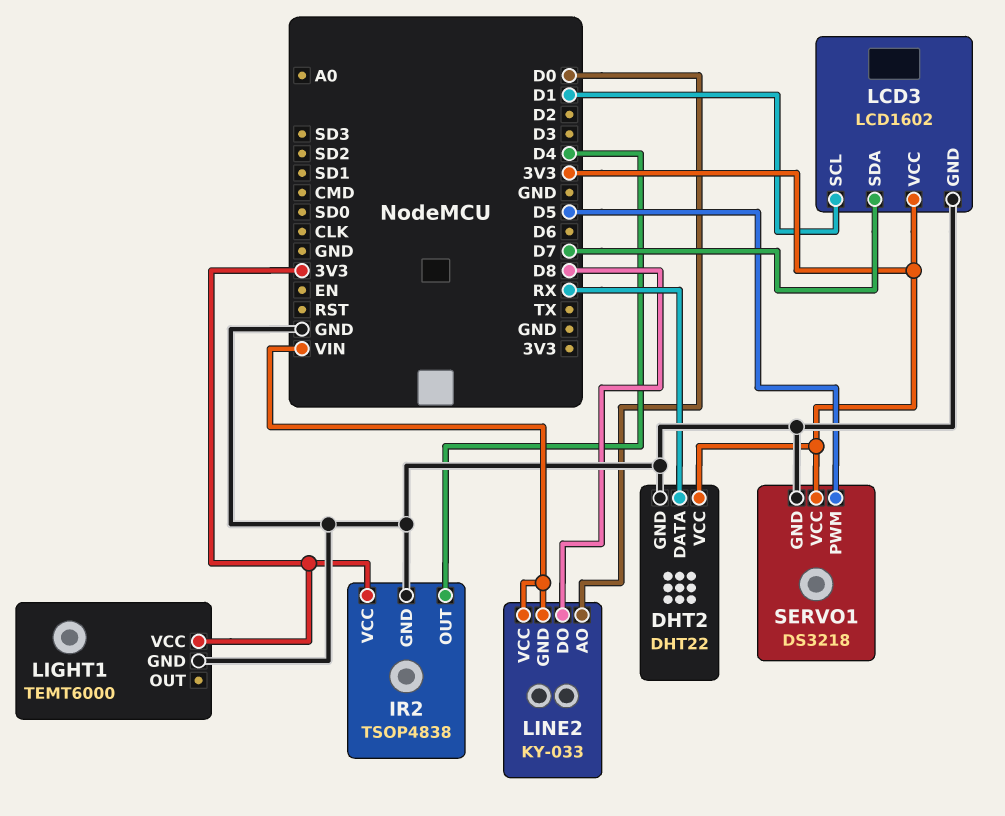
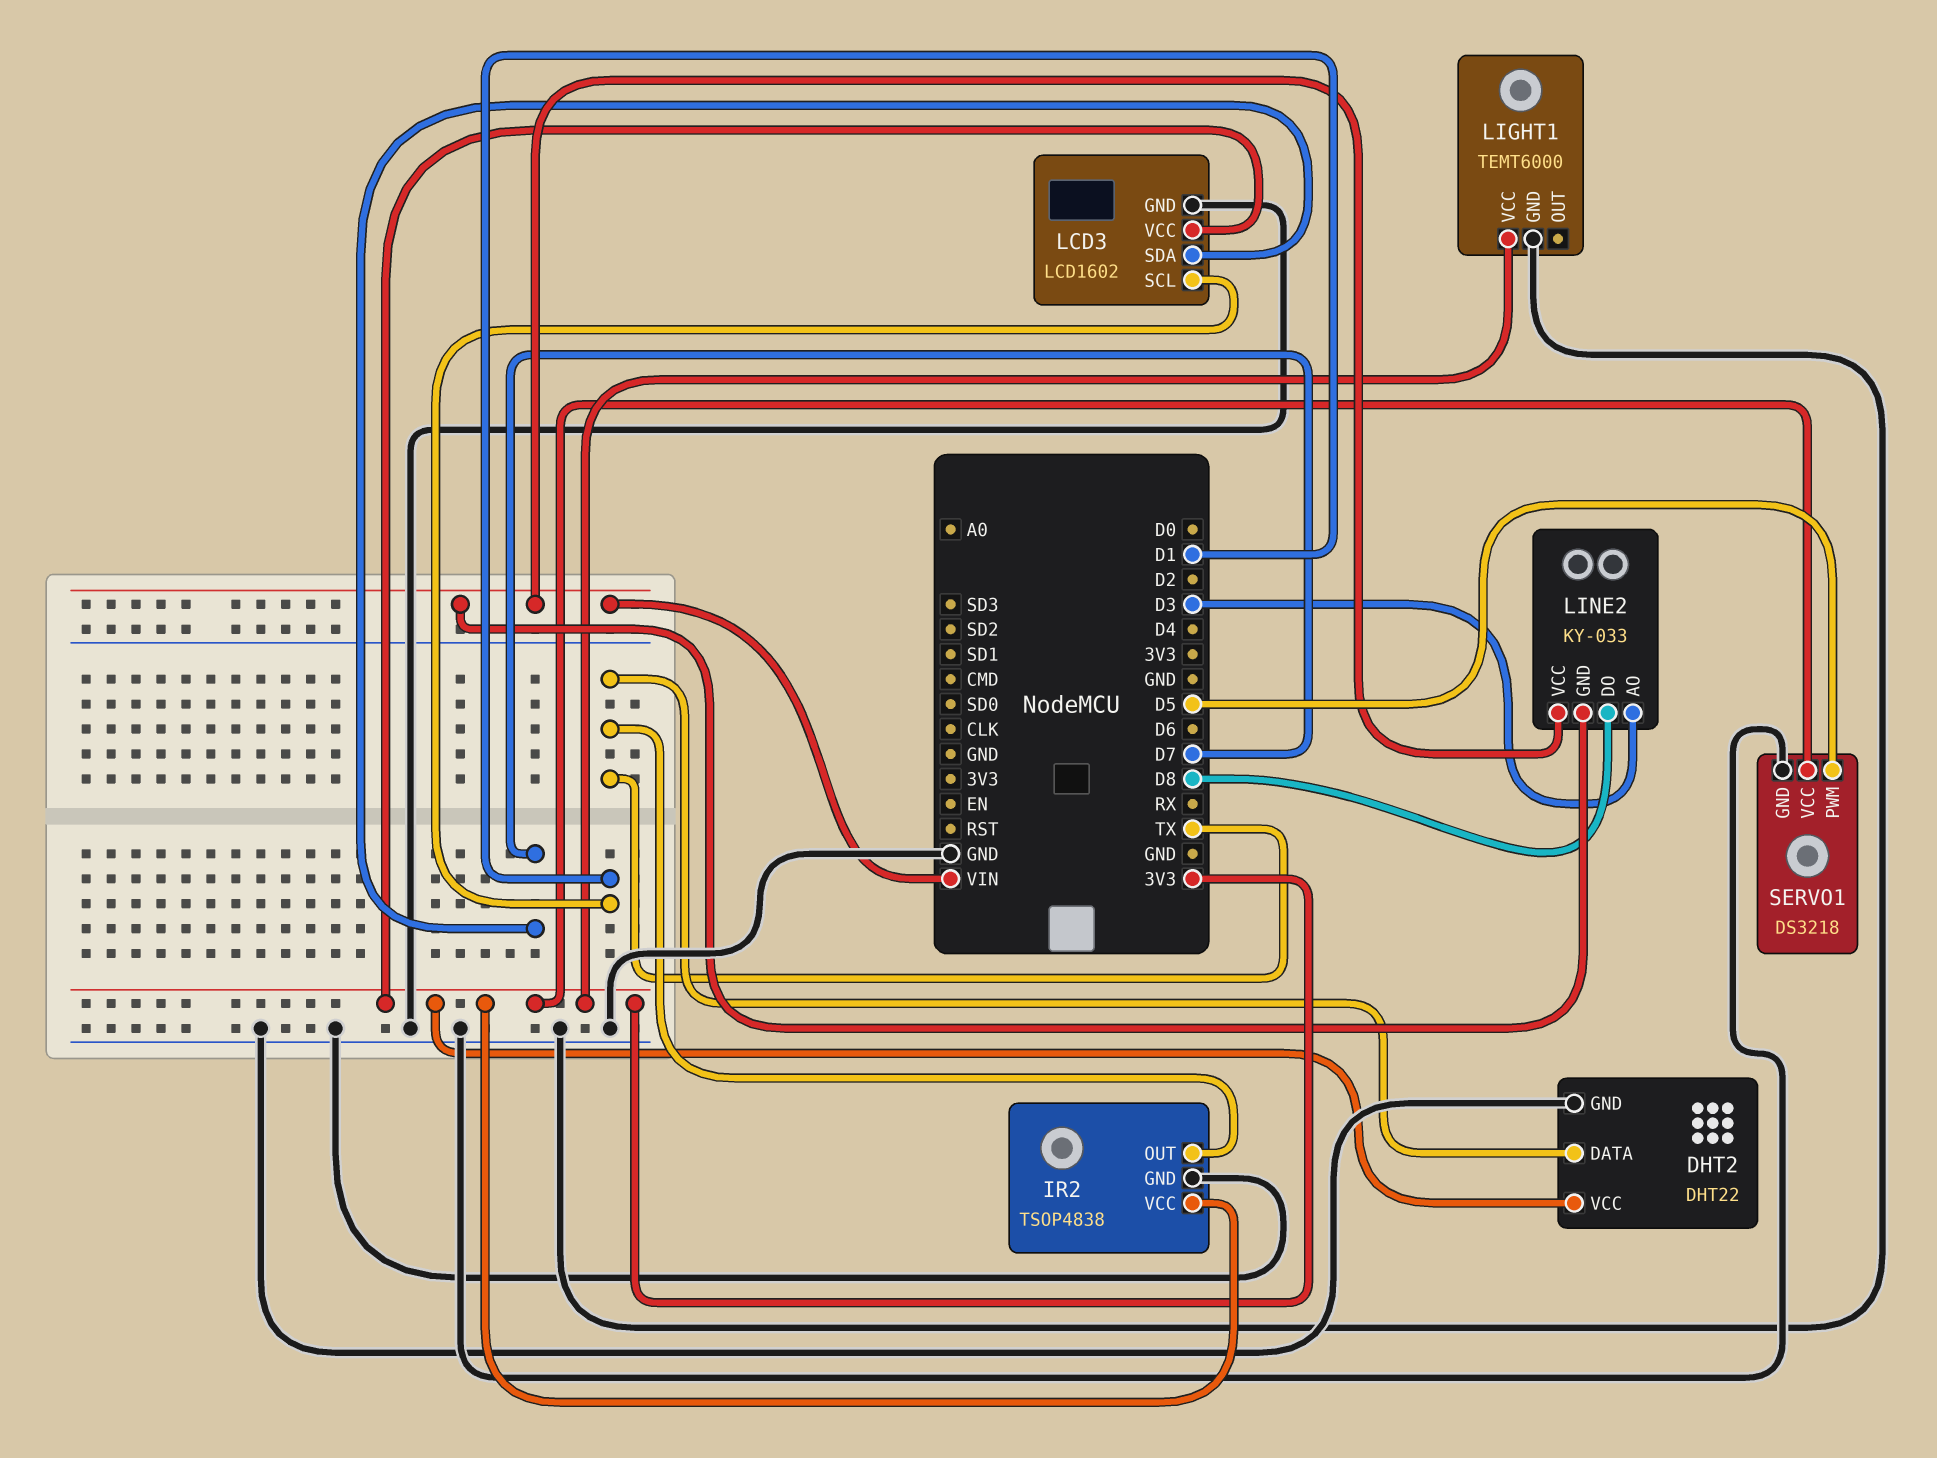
DHT2 pin DATA: RX -> TX
IR2 pin OUT: D4 -> TX
LINE2 pin AO: D0 -> D3

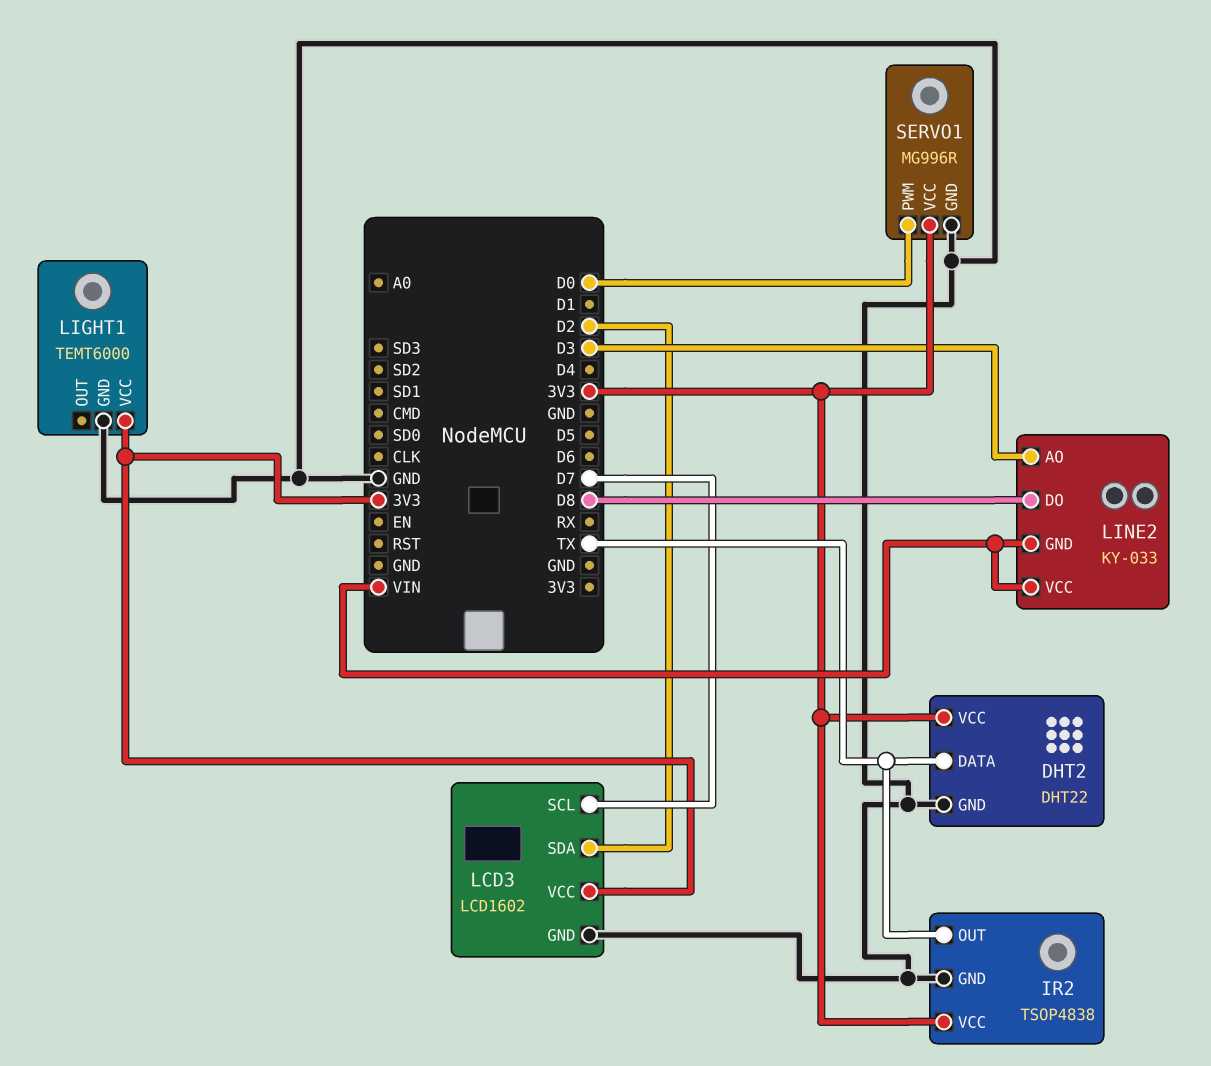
LCD3 pin SCL: D1 -> D7
LCD3 pin SDA: D7 -> D2
SERVO1: DS3218 -> MG996R
SERVO1 pin PWM: D5 -> D0

